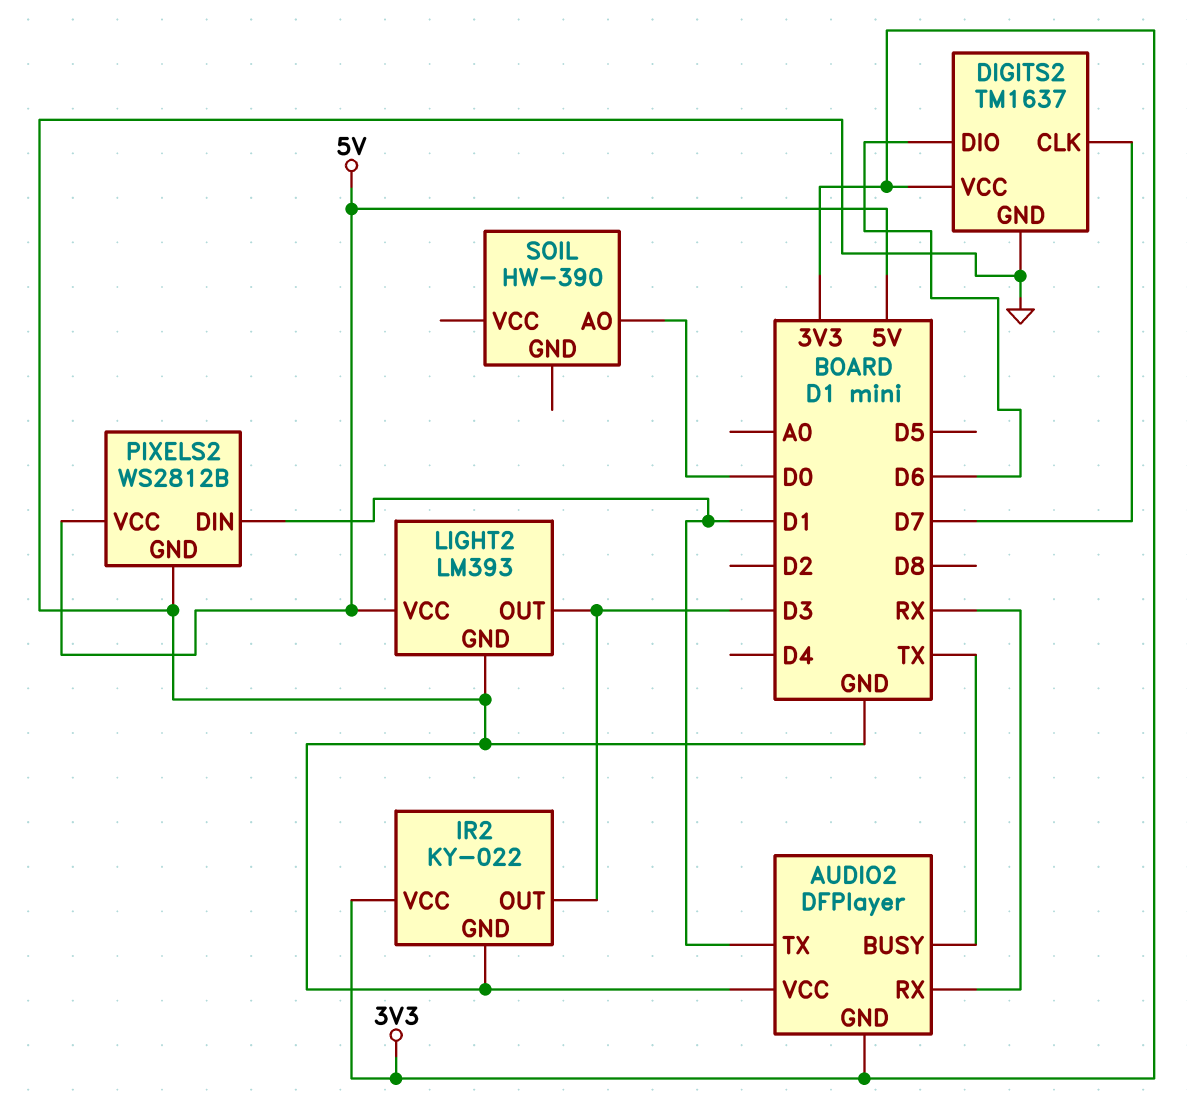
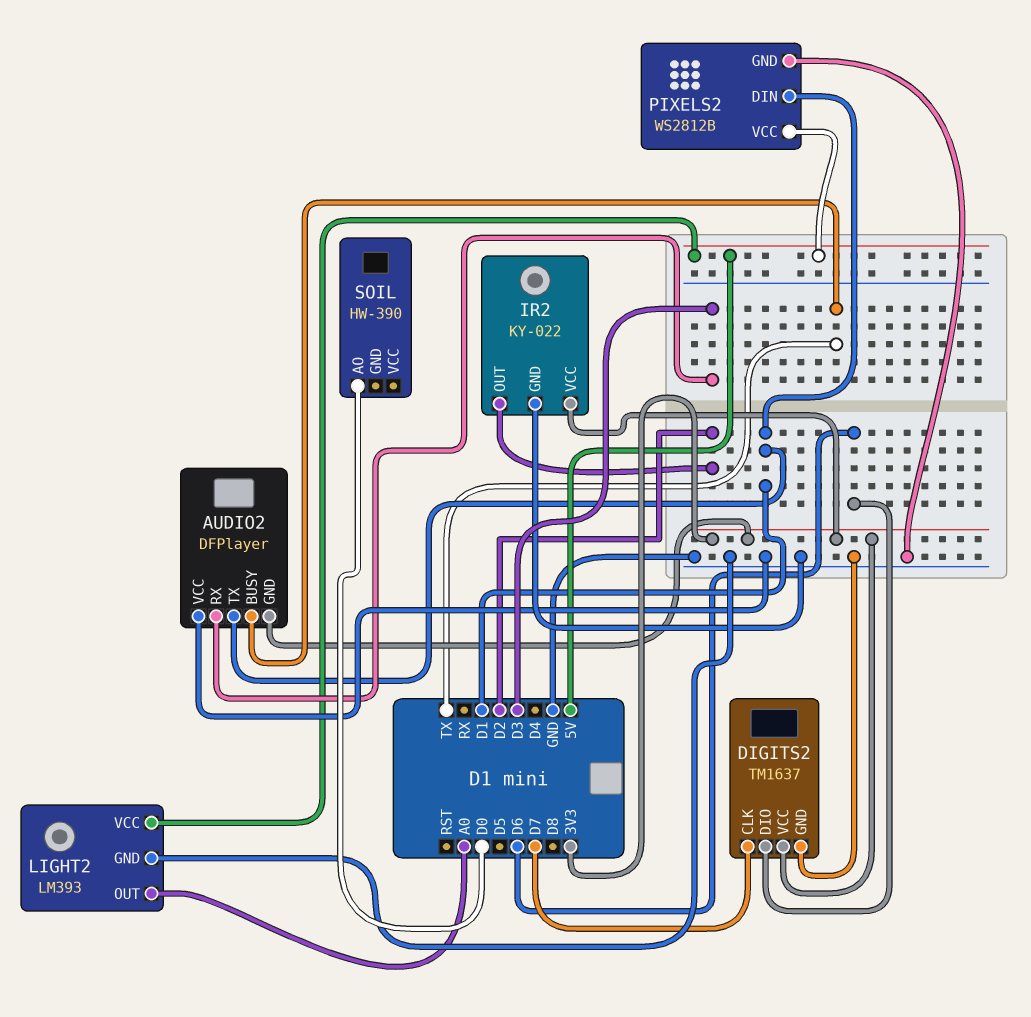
AUDIO2 pin RX: RX -> D3
IR2 pin OUT: D3 -> D2
LIGHT2 pin OUT: D3 -> A0

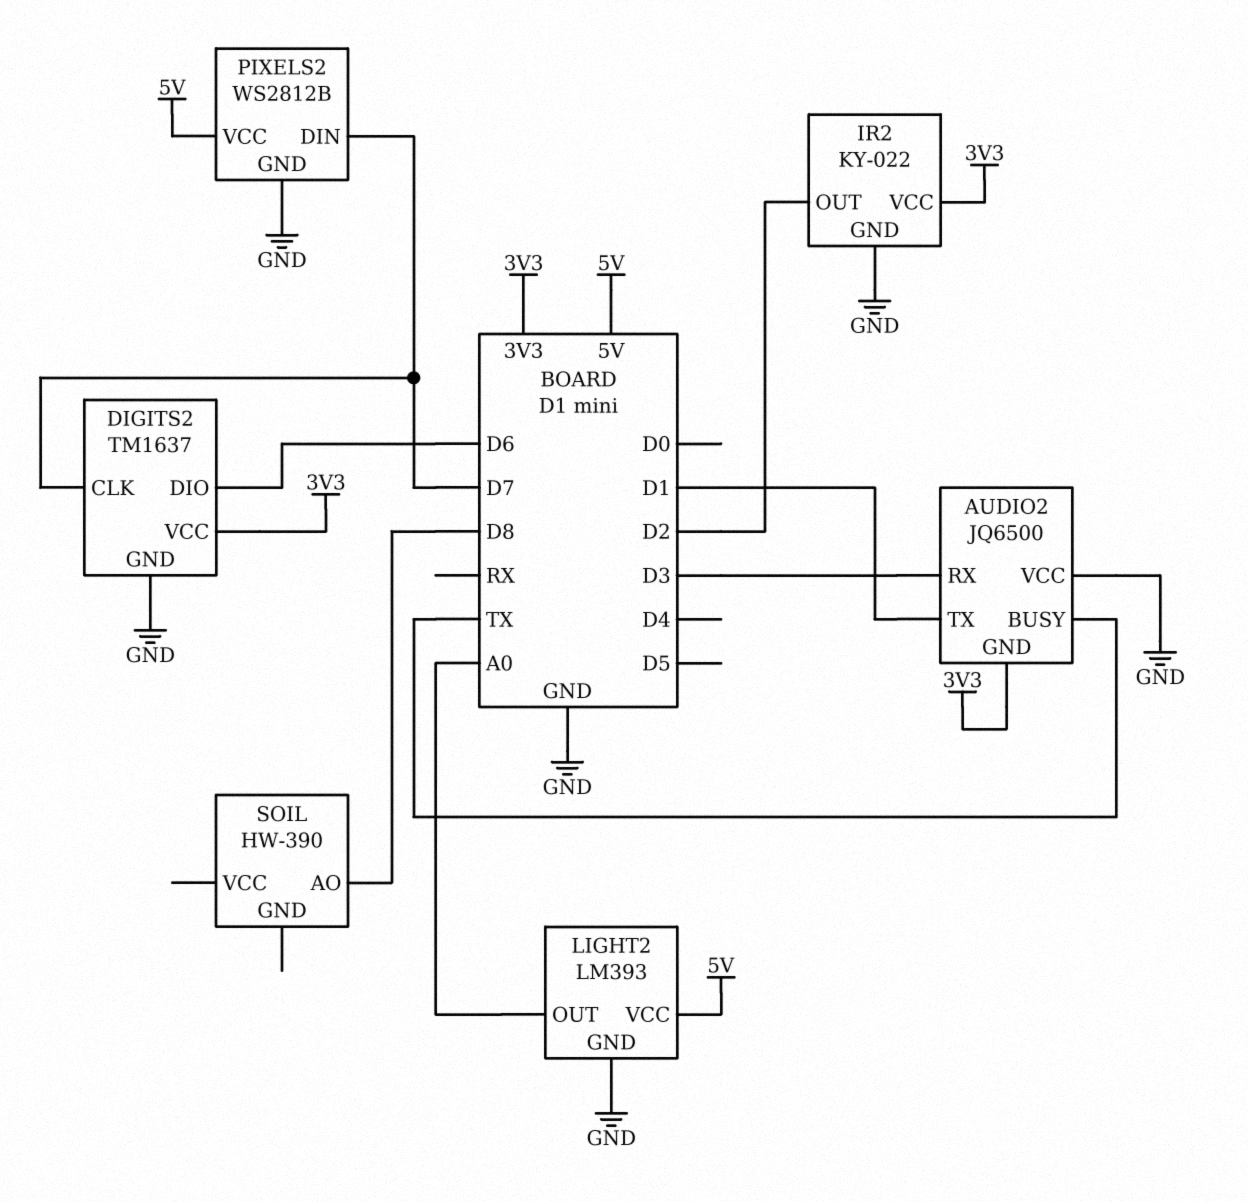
AUDIO2: DFPlayer -> JQ6500
PIXELS2 pin DIN: D1 -> D7
SOIL pin AO: D0 -> D8

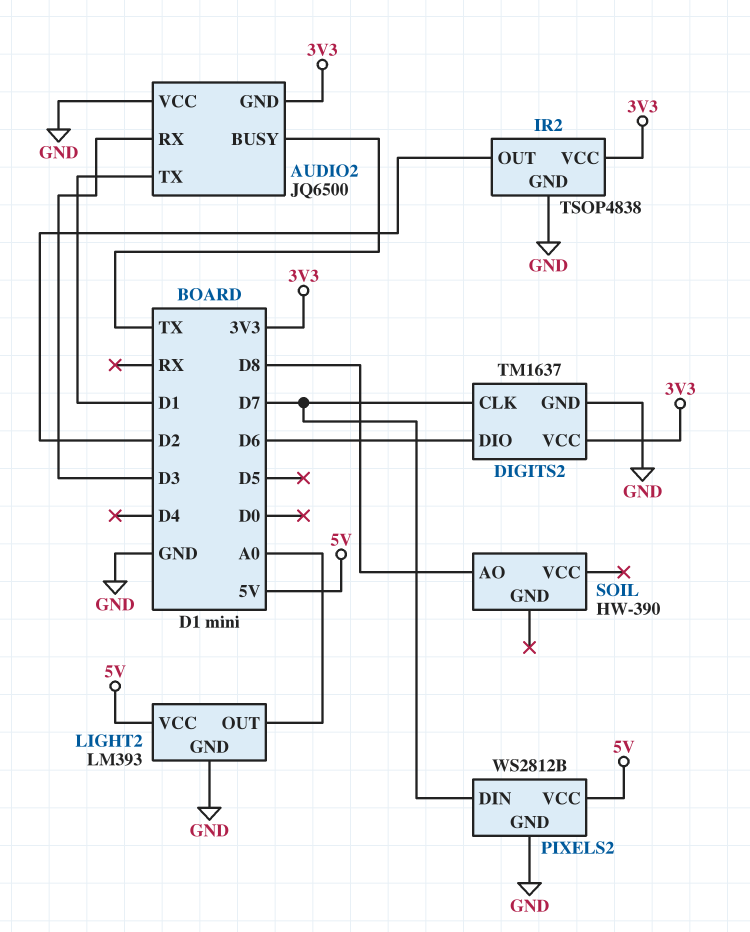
IR2: KY-022 -> TSOP4838

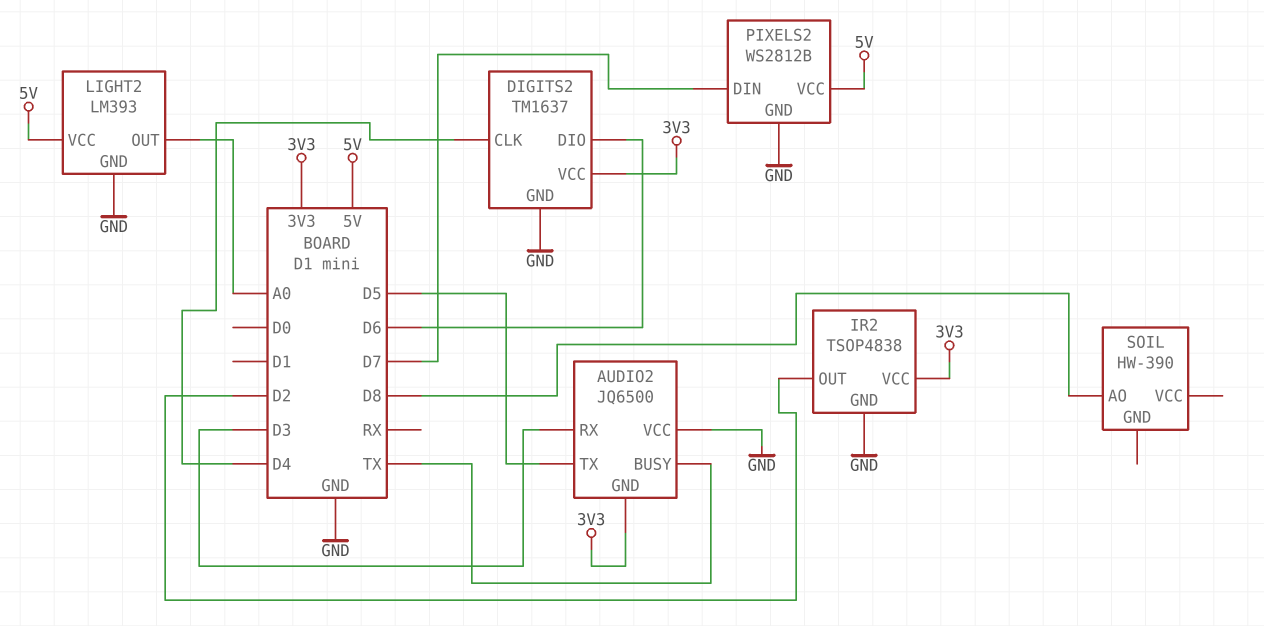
AUDIO2 pin TX: D1 -> D5
DIGITS2 pin CLK: D7 -> D4

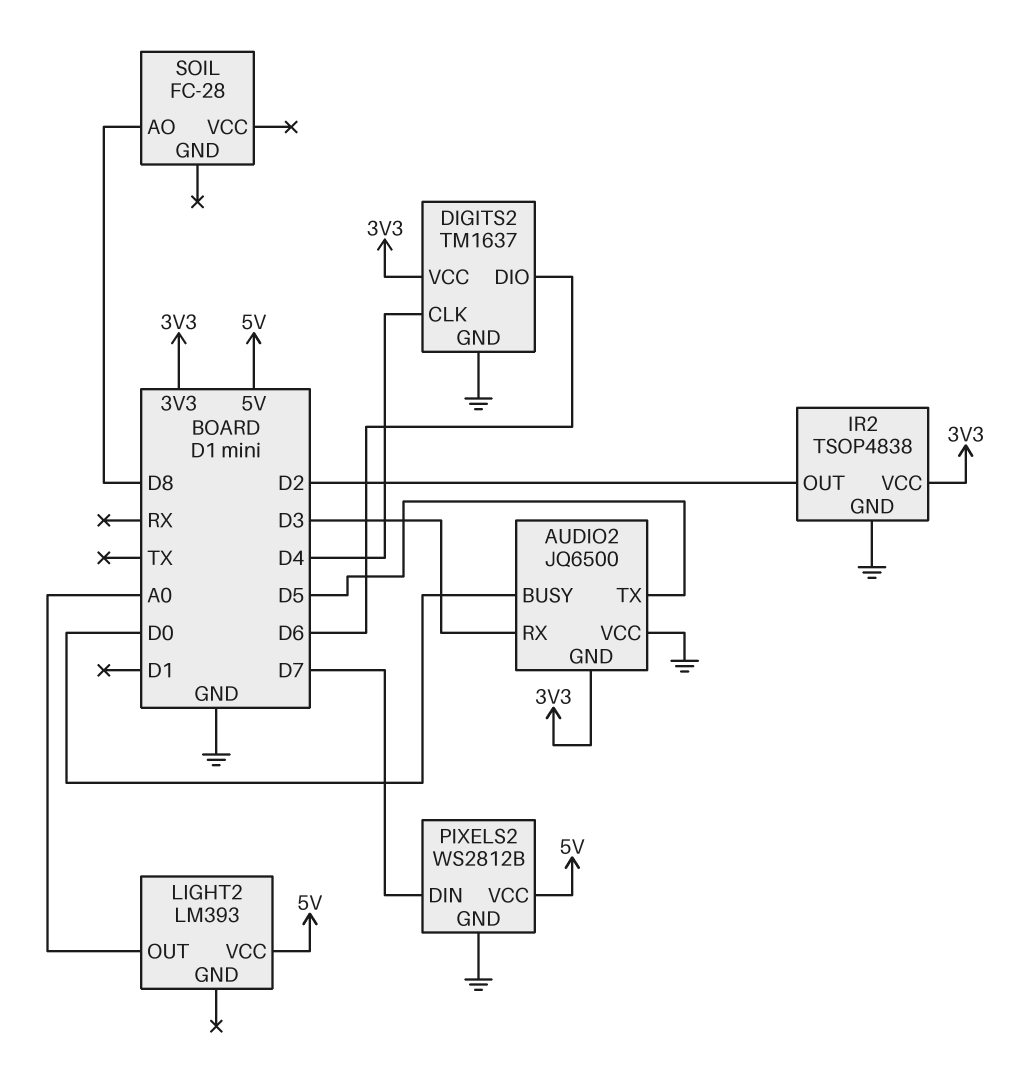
AUDIO2 pin BUSY: TX -> D0
LIGHT2 pin GND: GND -> none
SOIL: HW-390 -> FC-28

